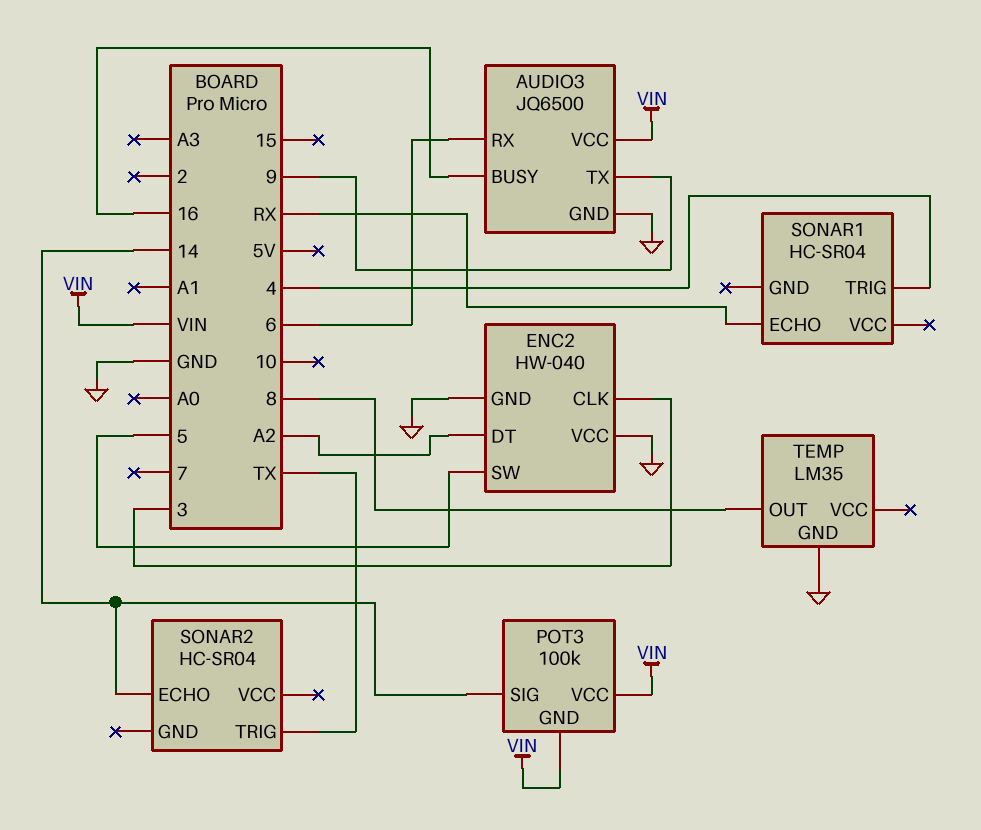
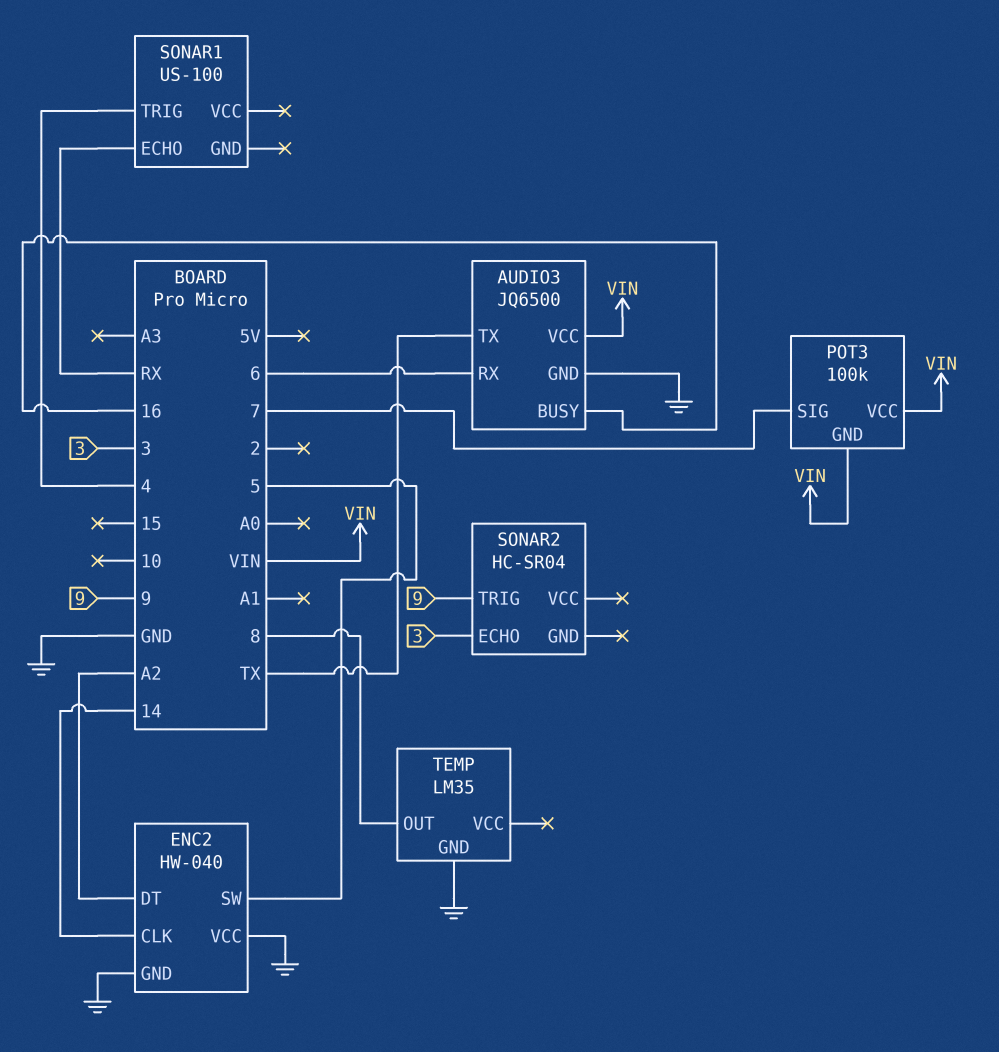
AUDIO3 pin TX: 9 -> TX
ENC2 pin CLK: 3 -> 14
POT3 pin SIG: 14 -> 7
SONAR1: HC-SR04 -> US-100
SONAR2 pin ECHO: 14 -> 3
SONAR2 pin TRIG: TX -> 9

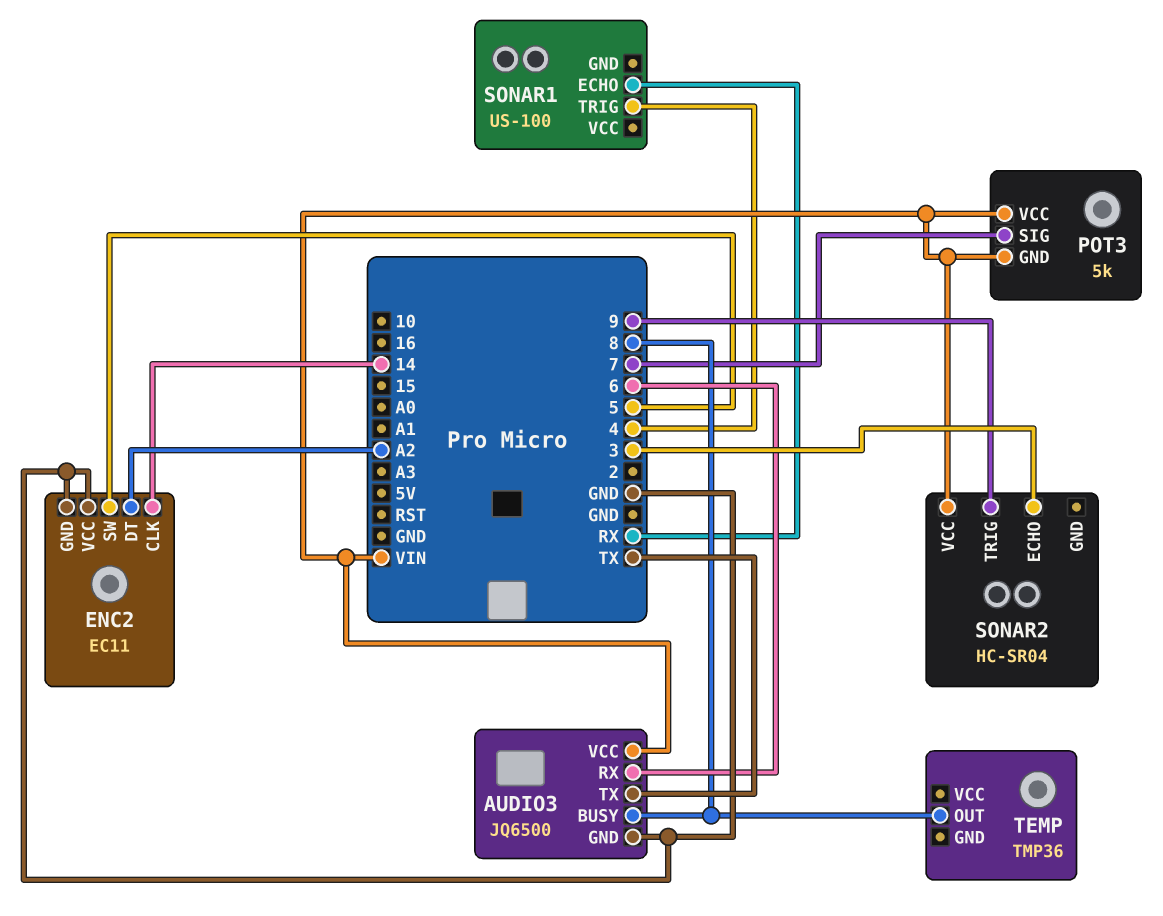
AUDIO3 pin BUSY: 16 -> 8
ENC2: HW-040 -> EC11
POT3: 100k -> 5k
SONAR2 pin VCC: none -> VIN
TEMP: LM35 -> TMP36
TEMP pin GND: GND -> none

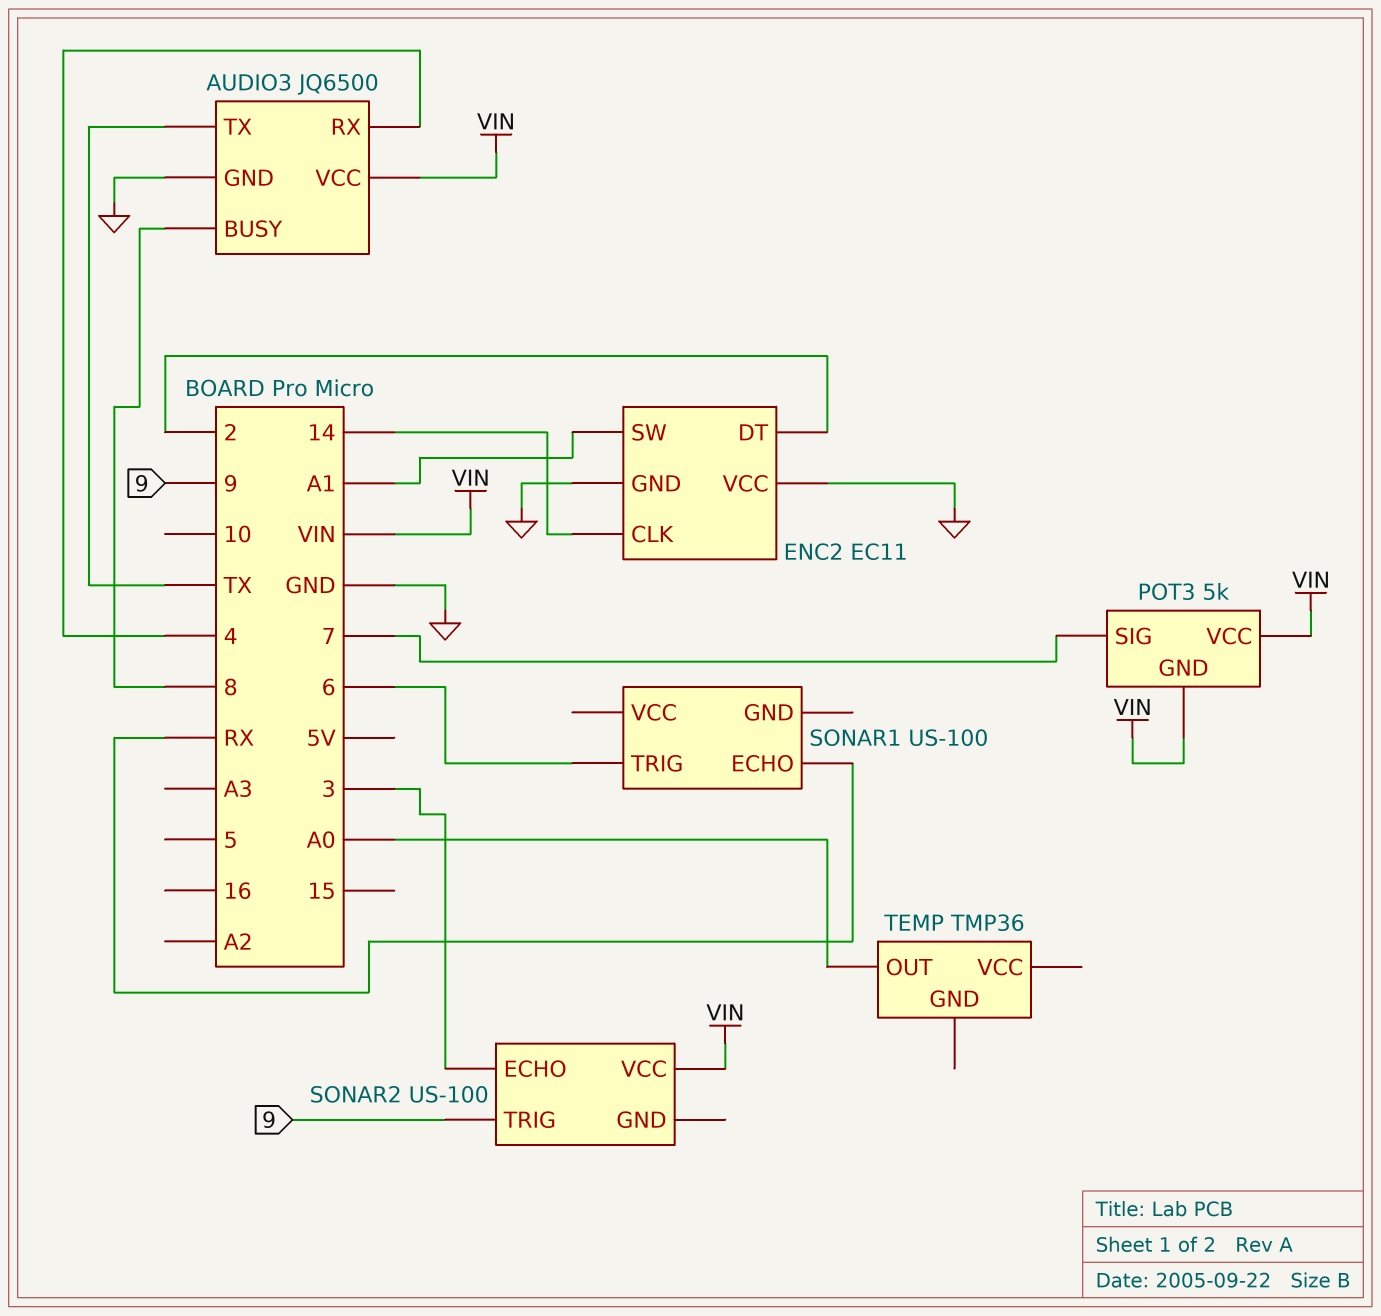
AUDIO3 pin RX: 6 -> 4
ENC2 pin DT: A2 -> 2
ENC2 pin SW: 5 -> A1
SONAR1 pin TRIG: 4 -> 6
SONAR2: HC-SR04 -> US-100
TEMP pin OUT: 8 -> A0

